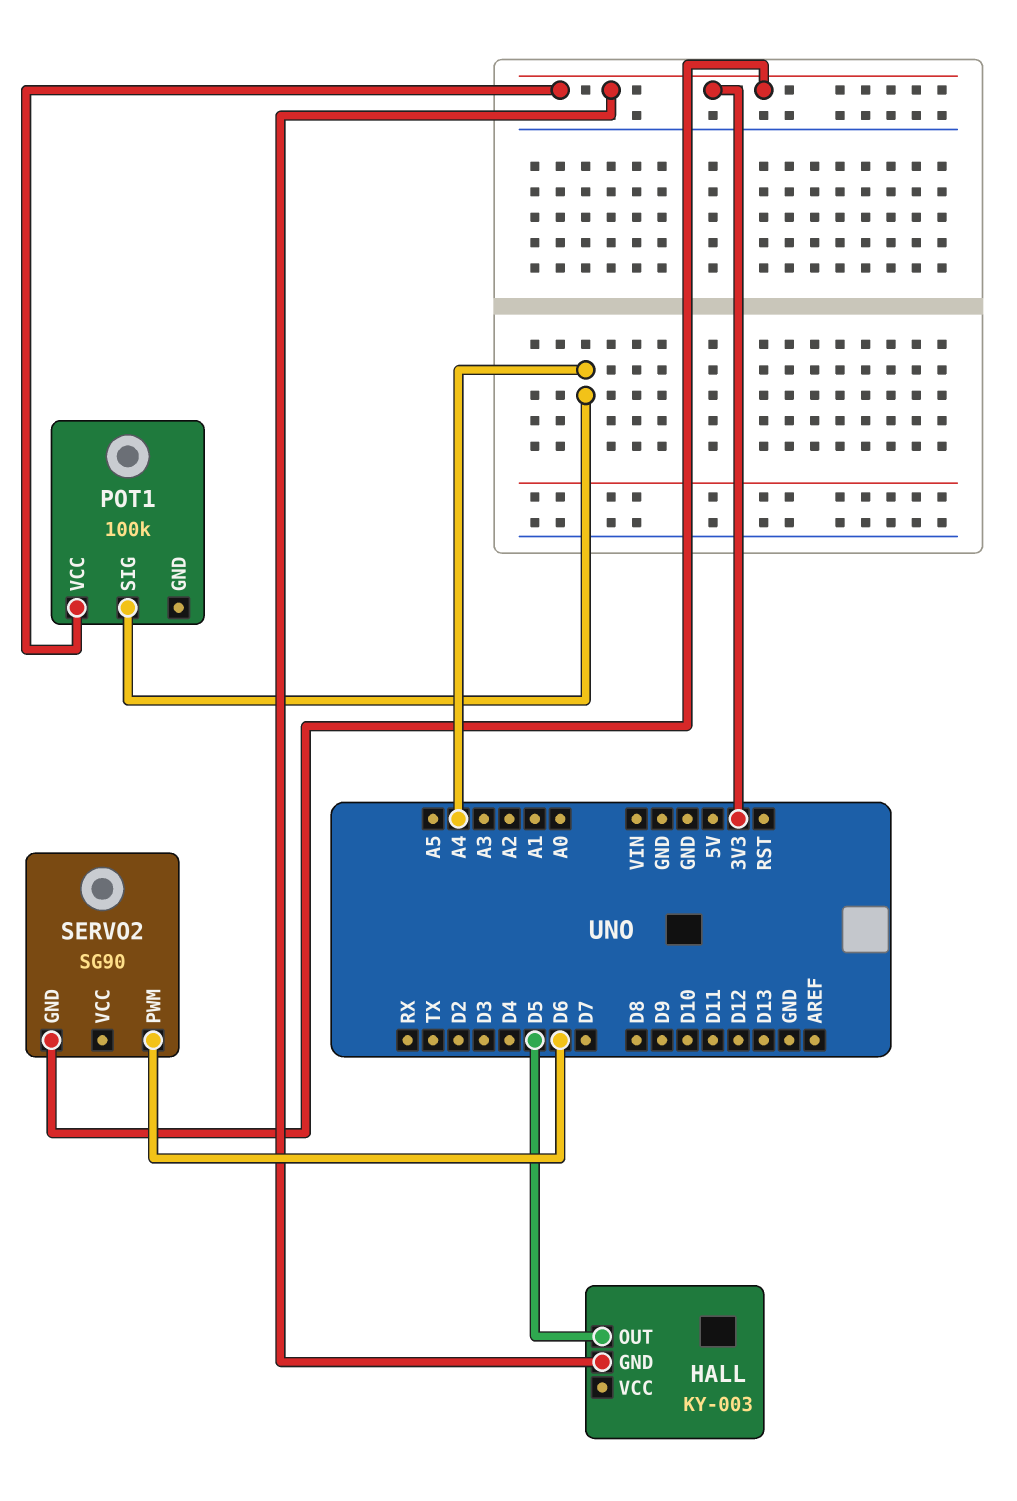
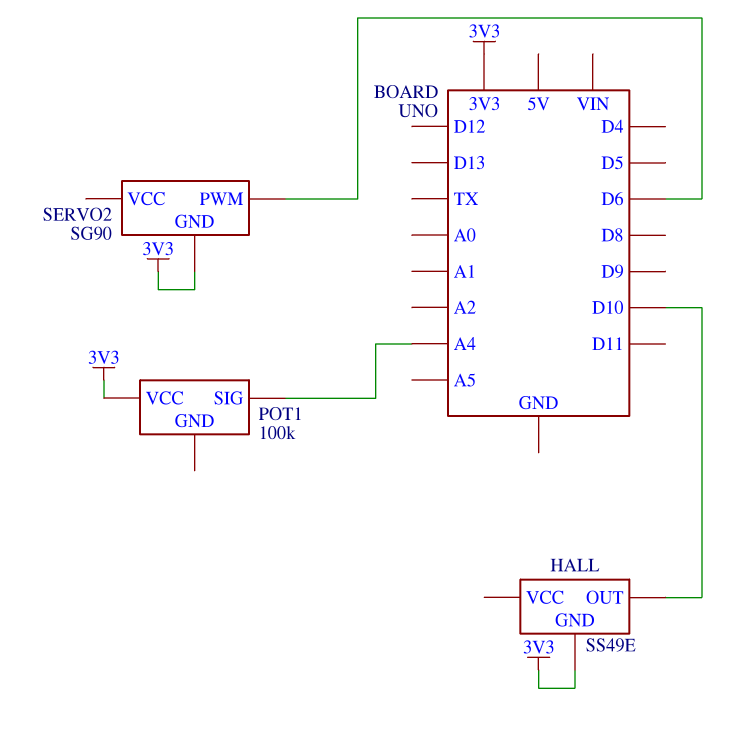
HALL: KY-003 -> SS49E
HALL pin OUT: D5 -> D10

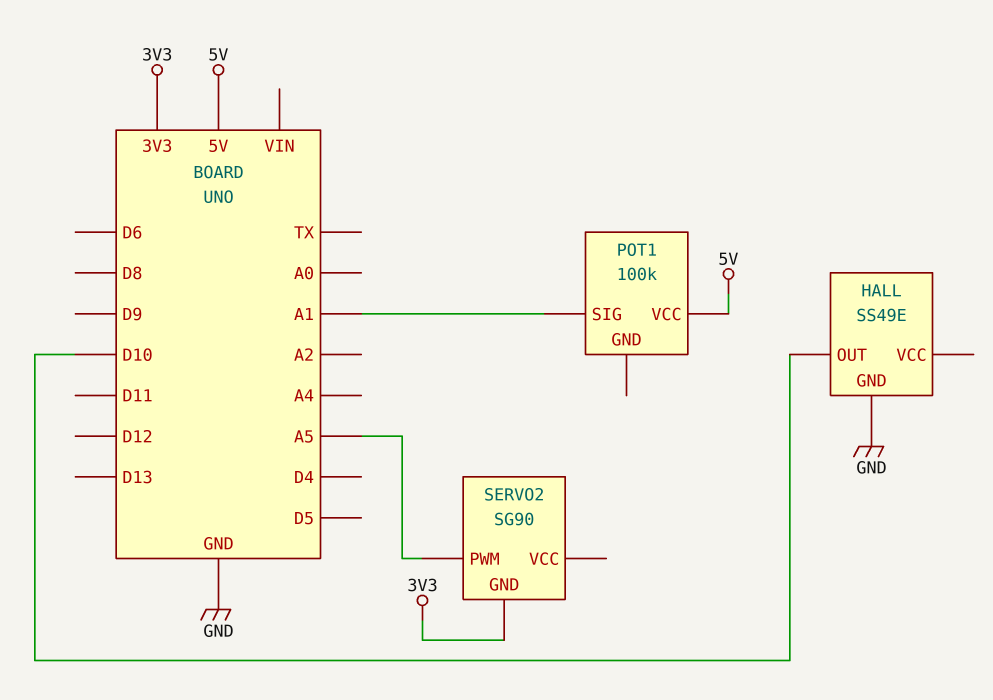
HALL pin GND: 3V3 -> GND
POT1 pin SIG: A4 -> A1
POT1 pin VCC: 3V3 -> 5V
SERVO2 pin PWM: D6 -> A5

